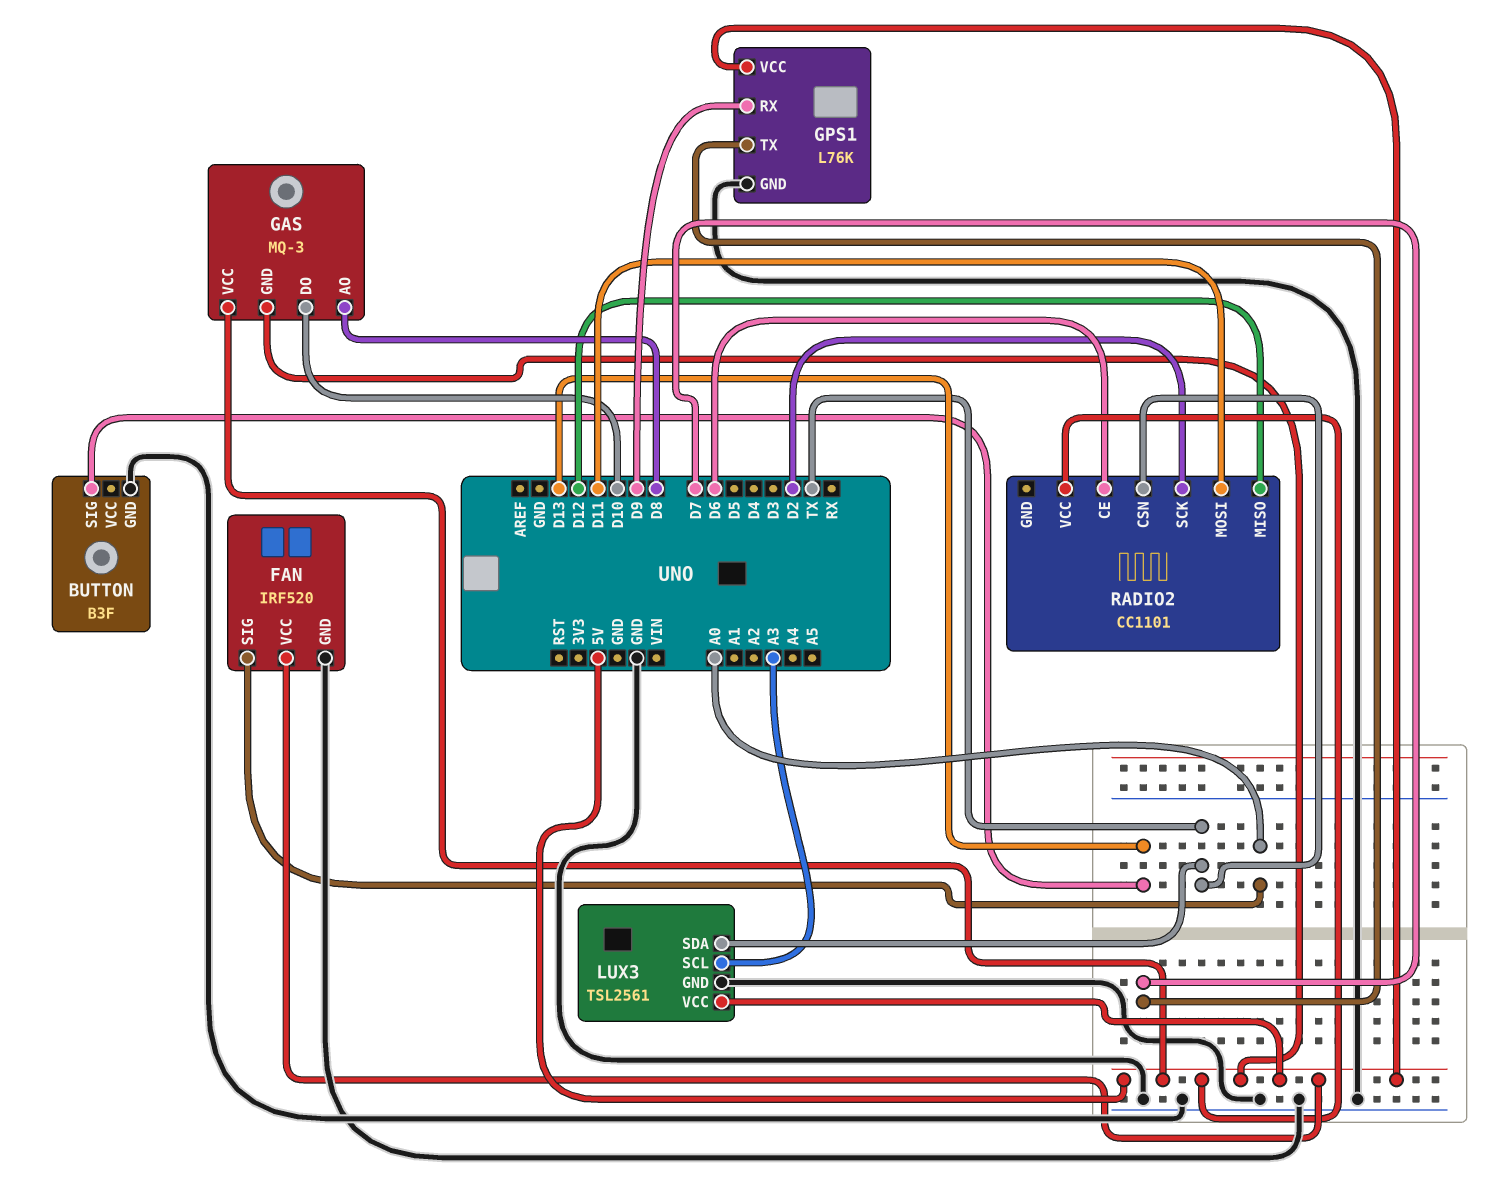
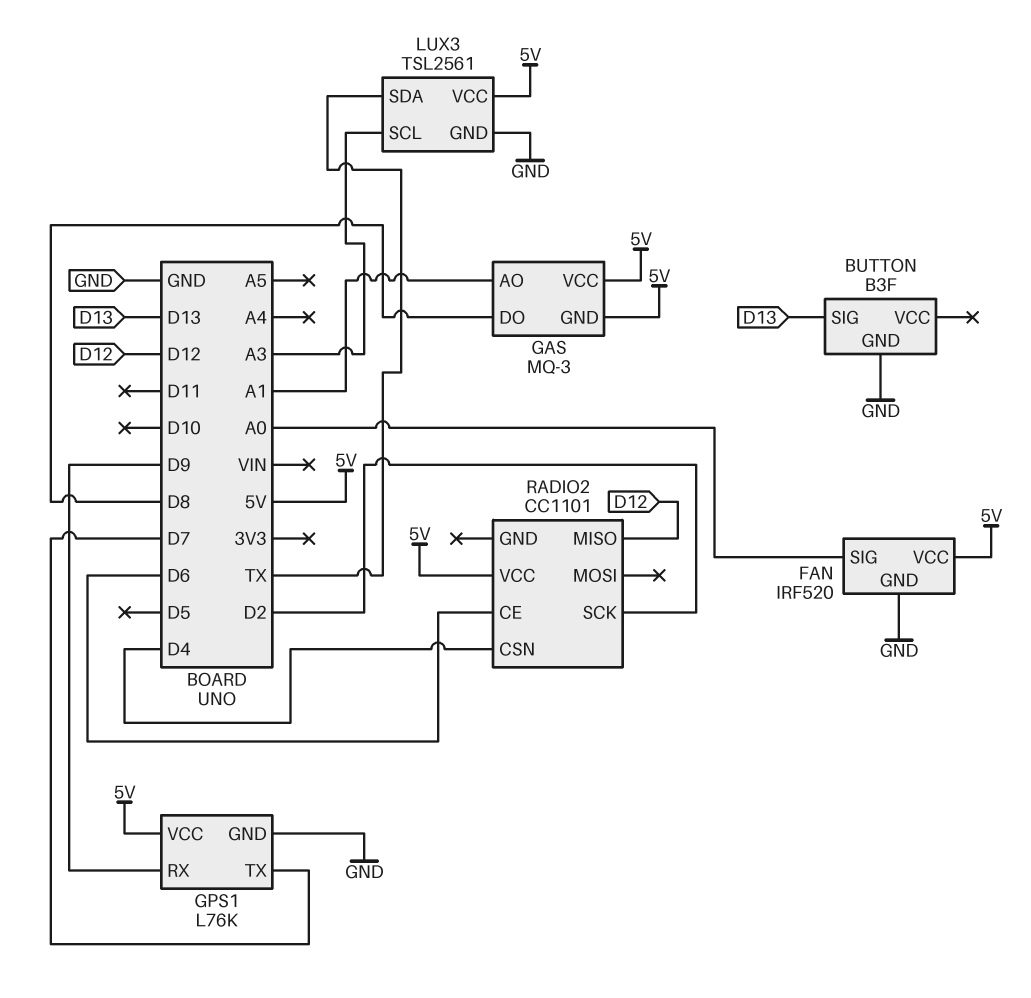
GAS pin AO: D8 -> A1
GAS pin DO: D10 -> D8
RADIO2 pin CSN: TX -> D4
RADIO2 pin MOSI: D11 -> none

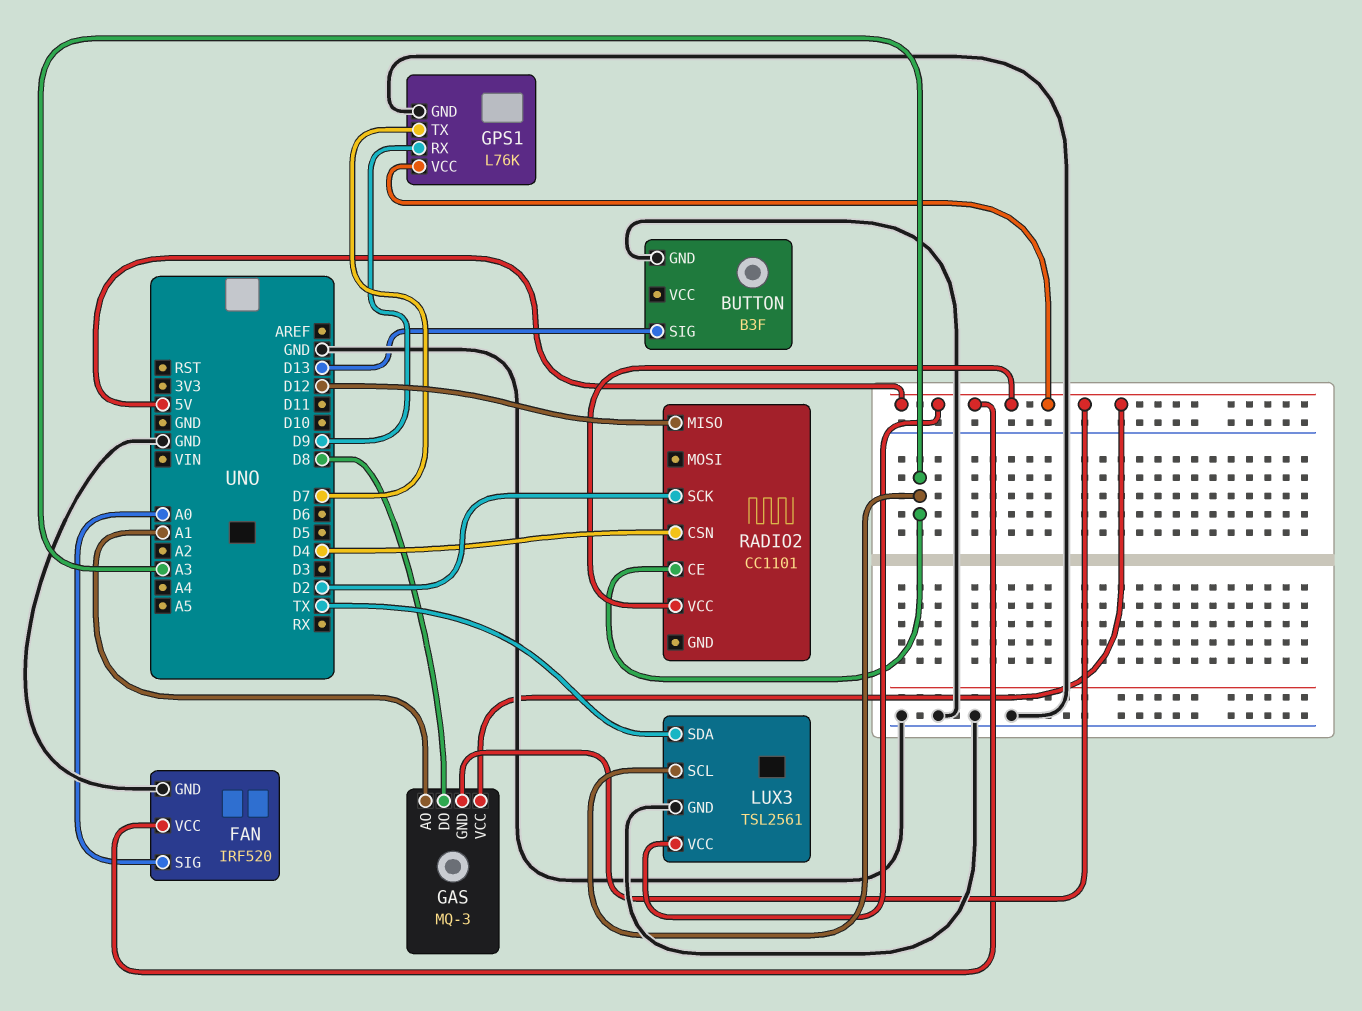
RADIO2 pin CE: D6 -> A3

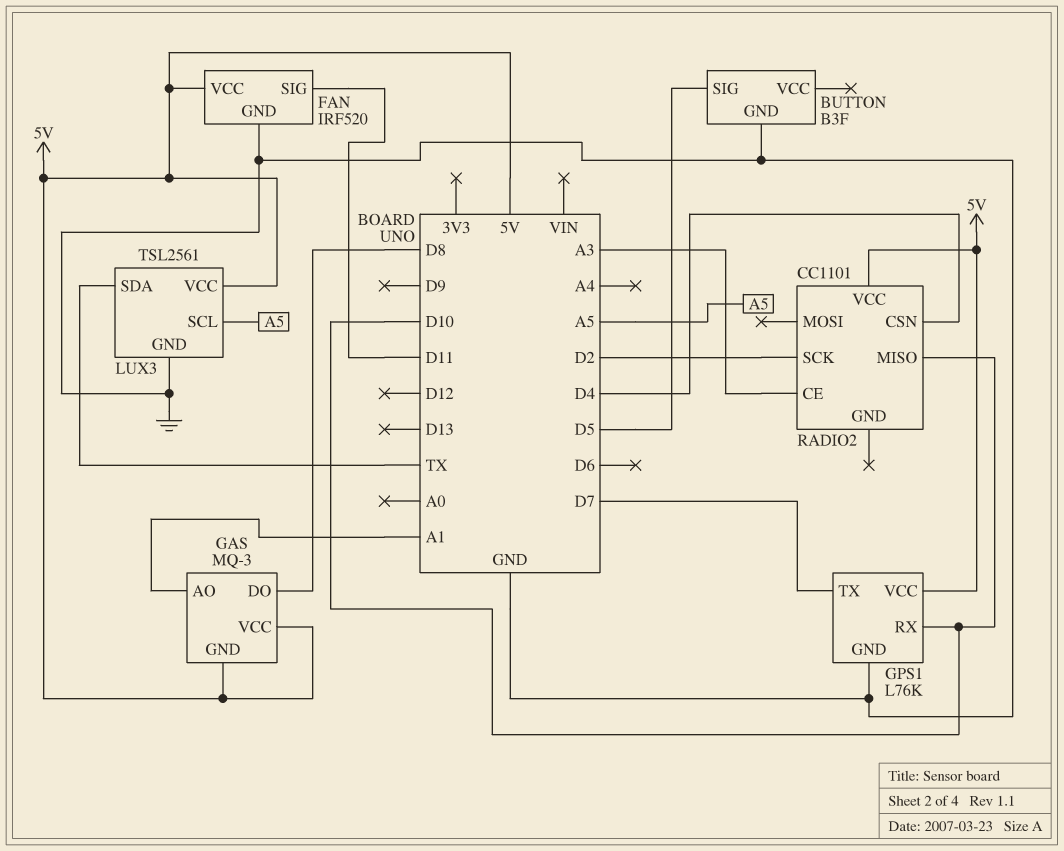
BUTTON pin SIG: D13 -> D5
FAN pin SIG: A0 -> D11
GPS1 pin RX: D9 -> D10
LUX3 pin SCL: A3 -> A5
RADIO2 pin MISO: D12 -> D10

